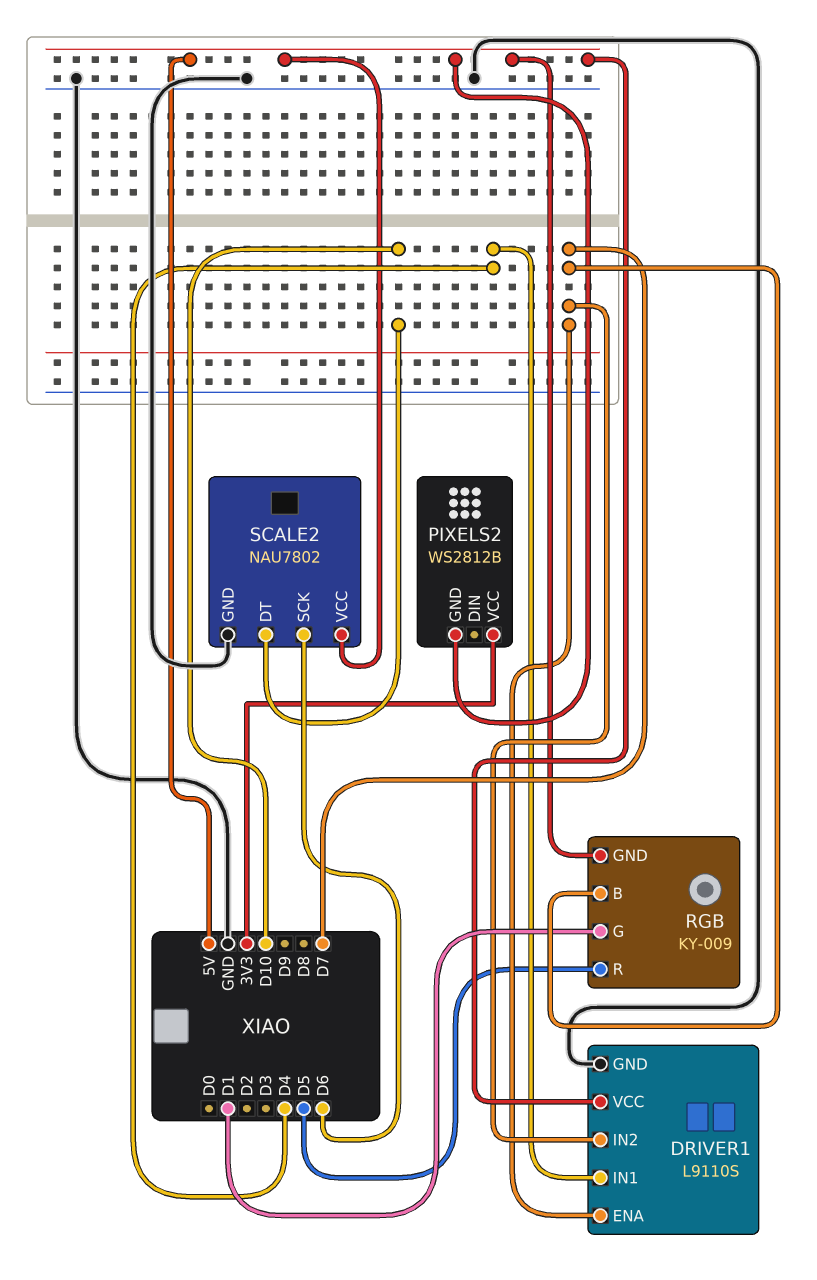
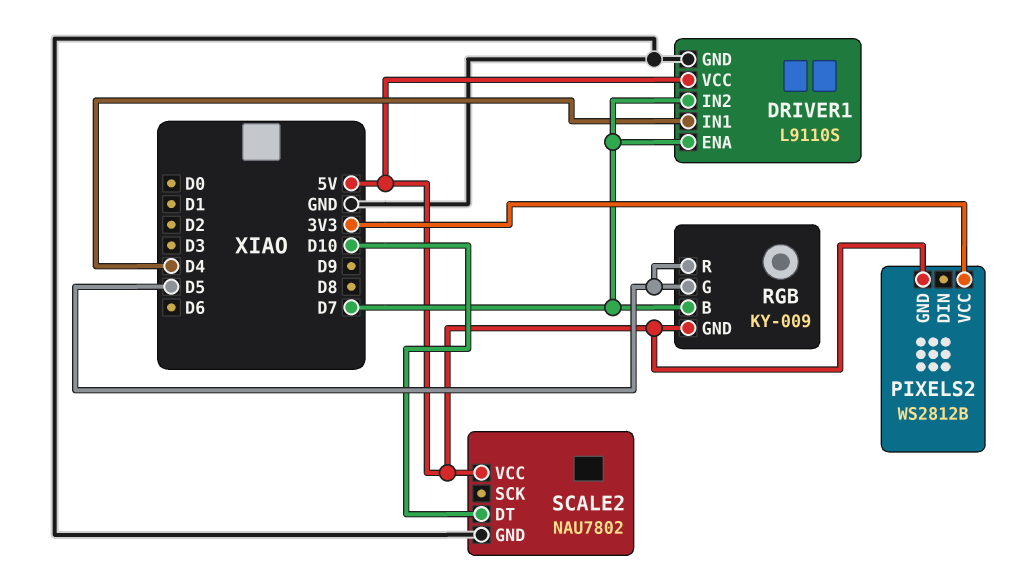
RGB pin G: D1 -> D5
SCALE2 pin SCK: D6 -> none

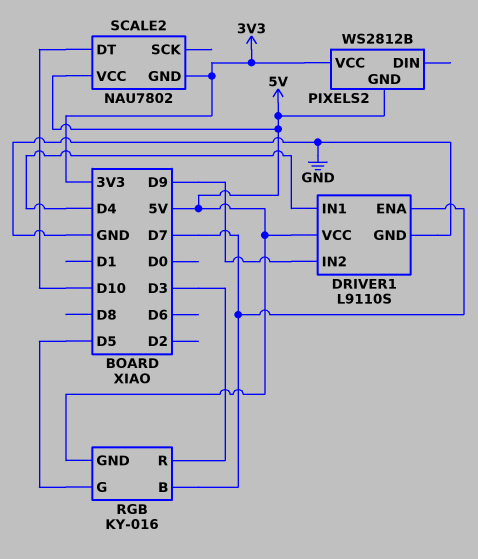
DRIVER1 pin IN2: D7 -> D9
RGB: KY-009 -> KY-016
RGB pin R: D5 -> D3
SCALE2 pin GND: GND -> 3V3

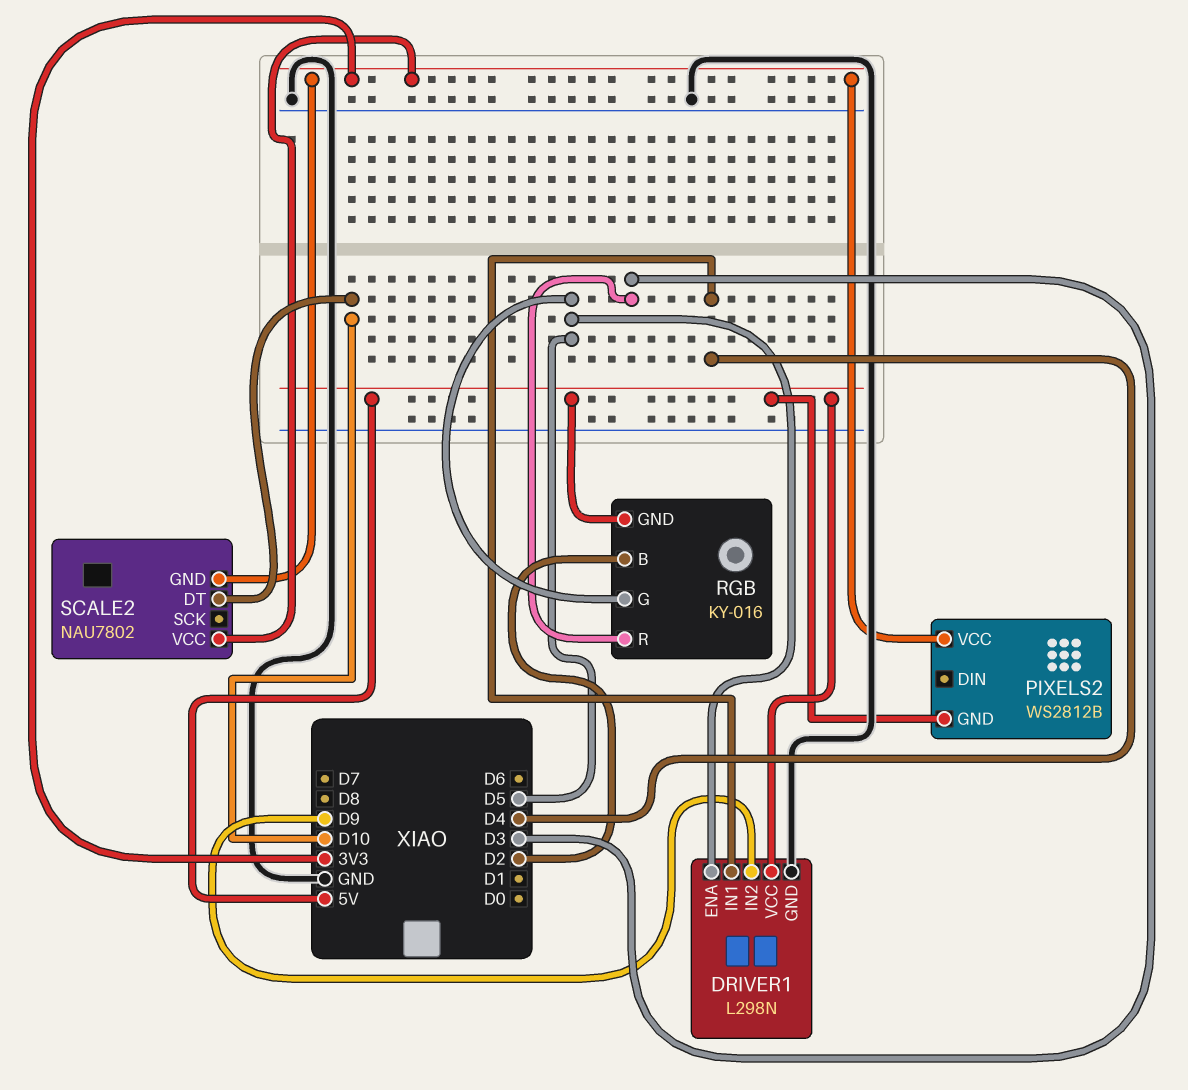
DRIVER1: L9110S -> L298N
DRIVER1 pin ENA: D7 -> D5
RGB pin B: D7 -> D2
SCALE2 pin VCC: 5V -> 3V3

